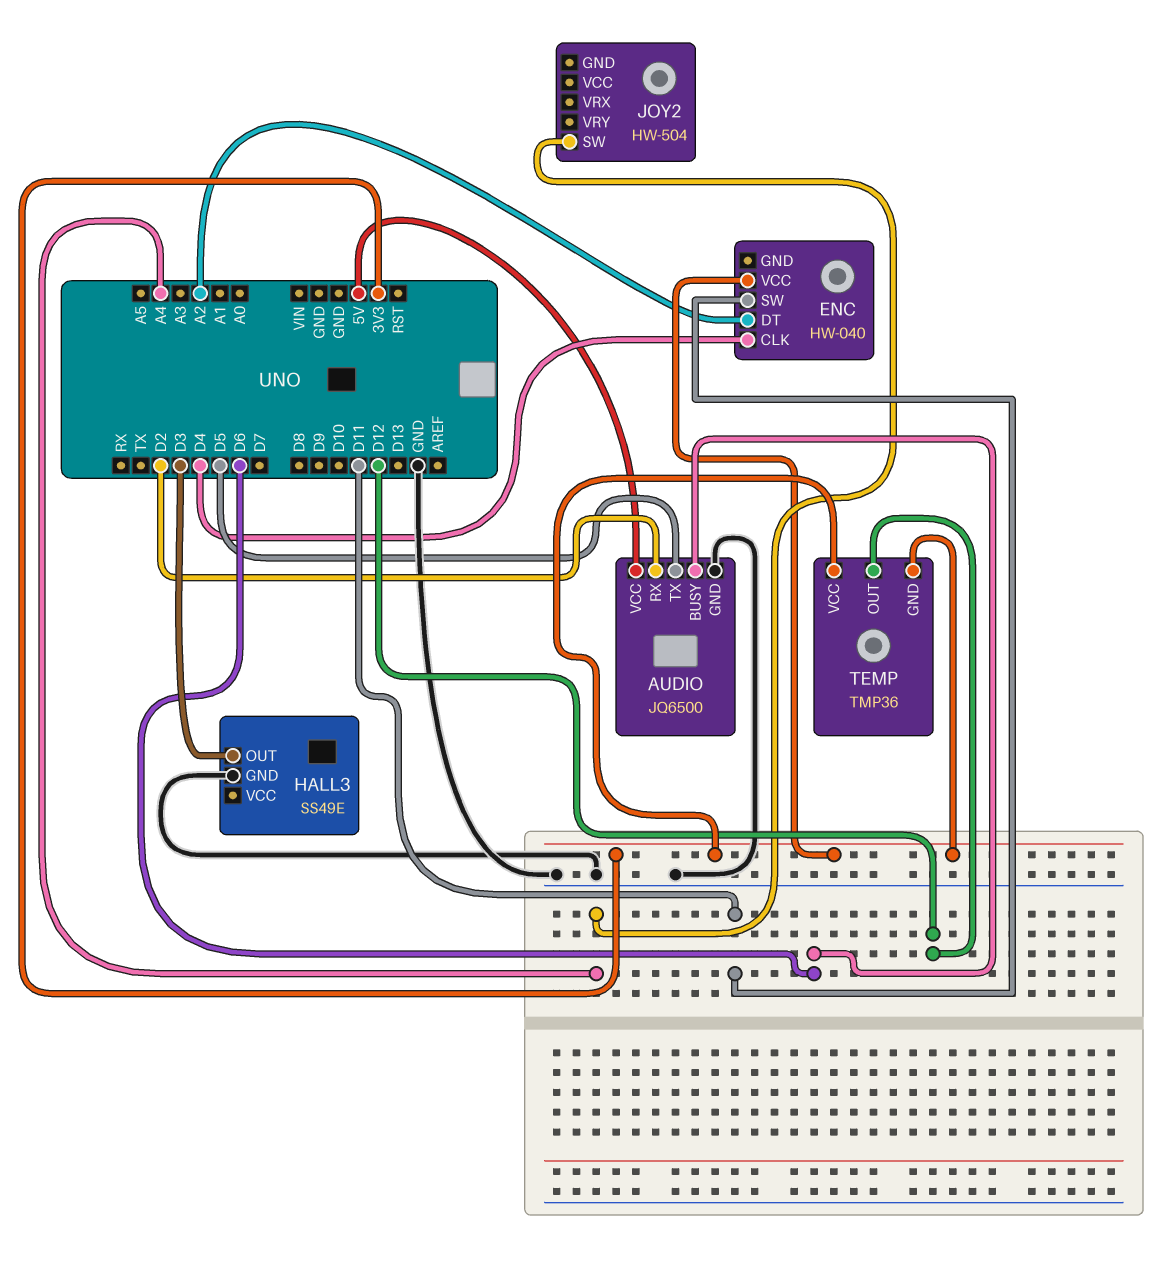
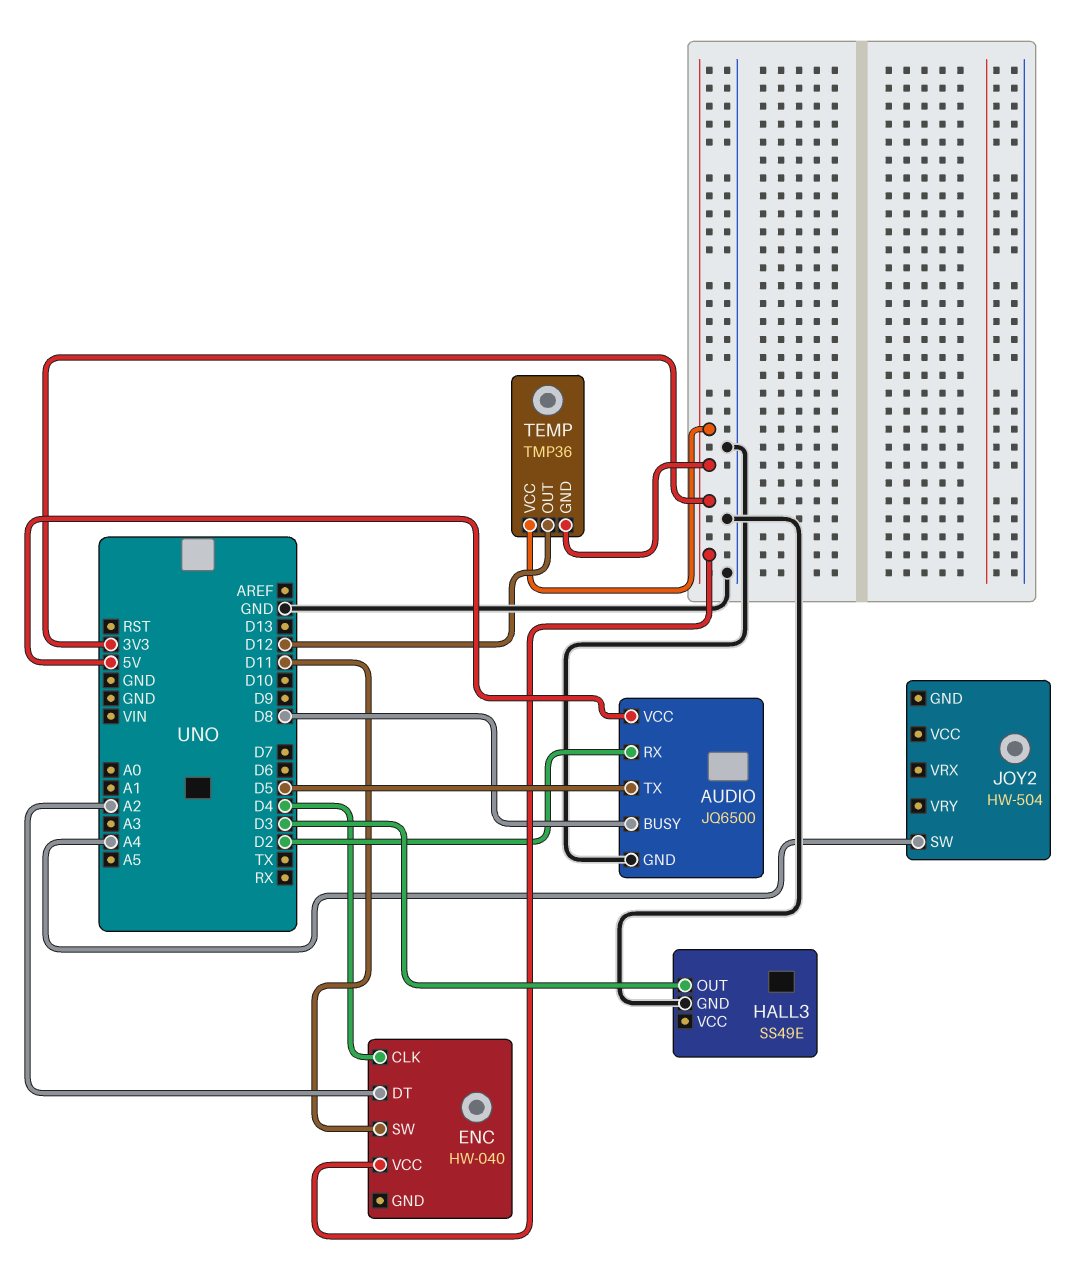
AUDIO pin BUSY: D6 -> D8

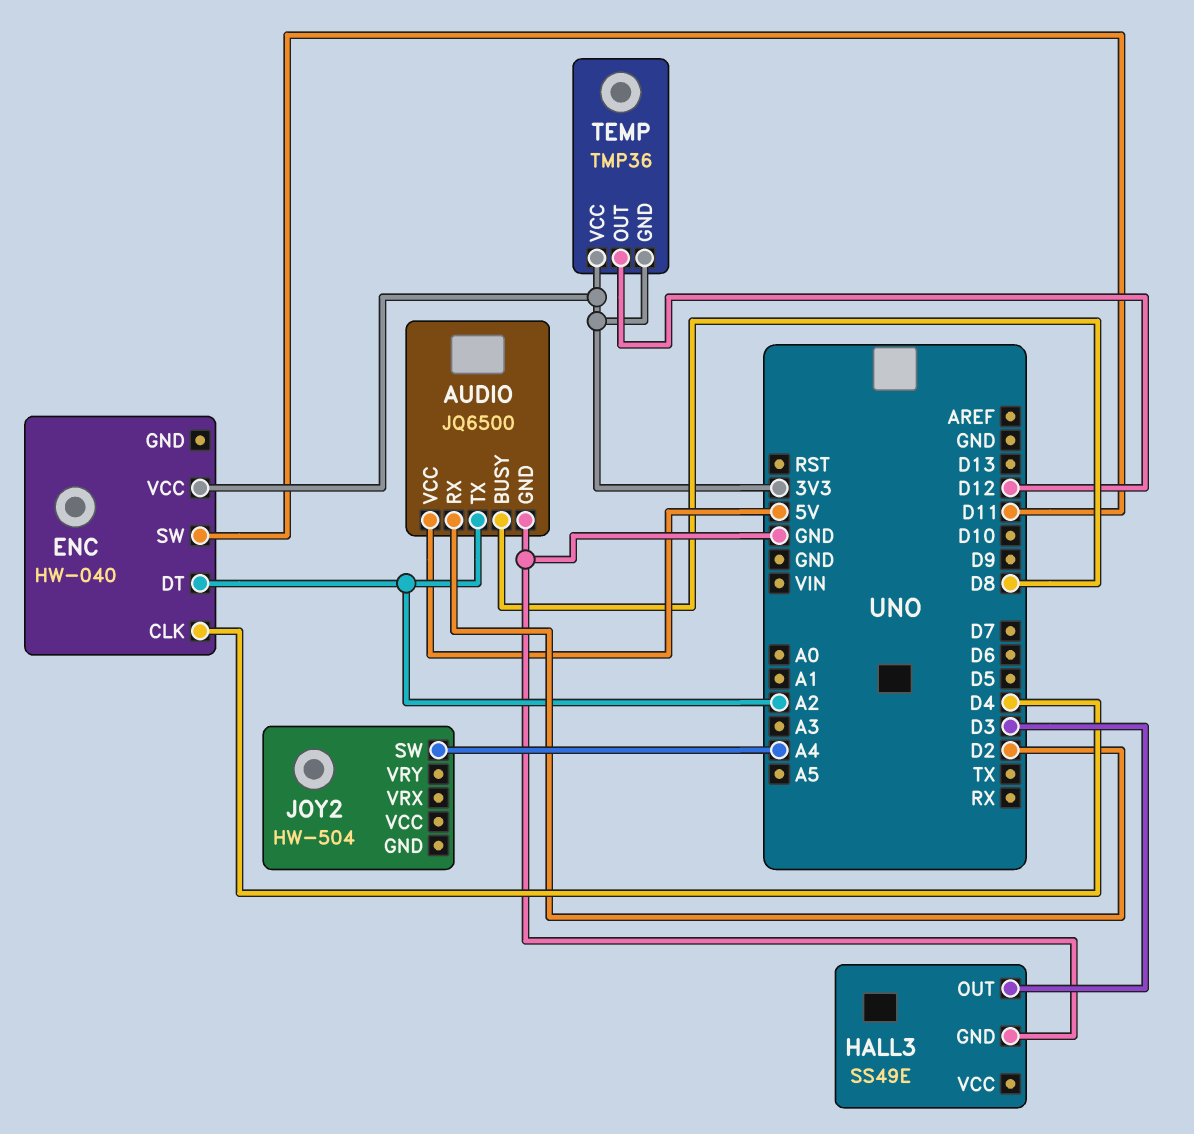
AUDIO pin TX: D5 -> A2

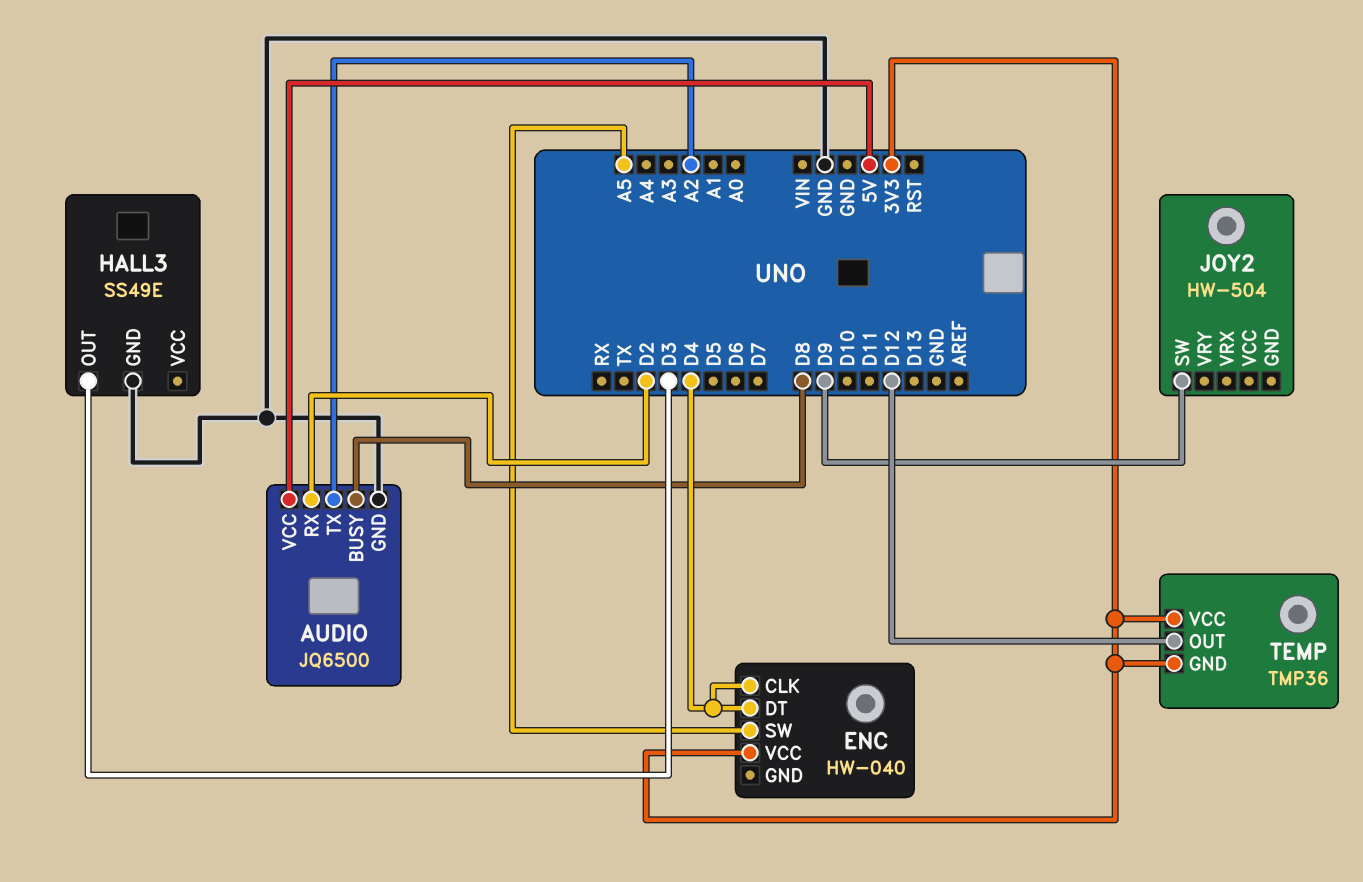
ENC pin DT: A2 -> D4
ENC pin SW: D11 -> A5
JOY2 pin SW: A4 -> D9

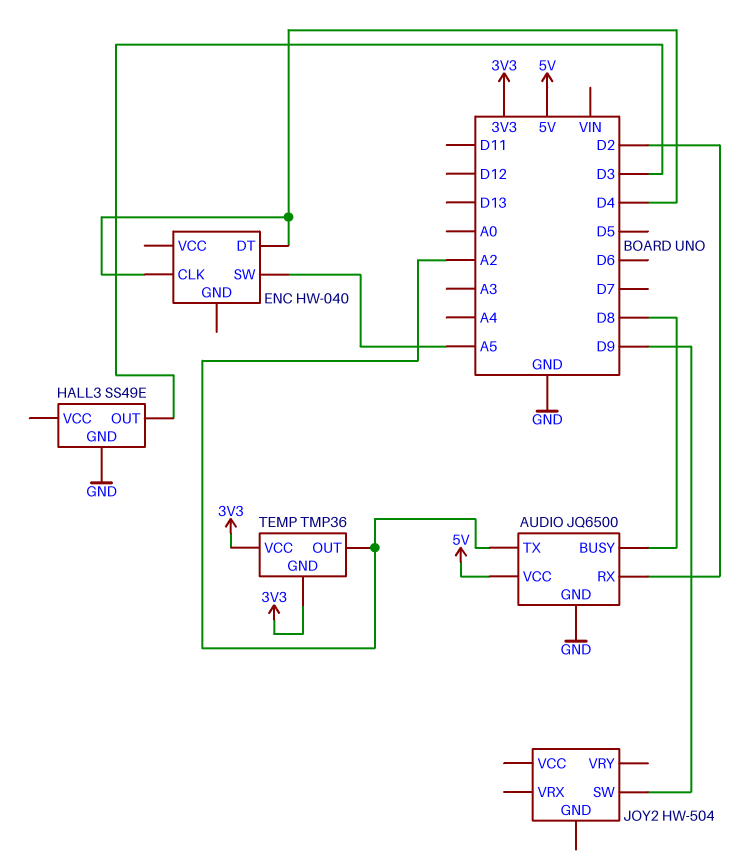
ENC pin VCC: 3V3 -> none
TEMP pin OUT: D12 -> A2

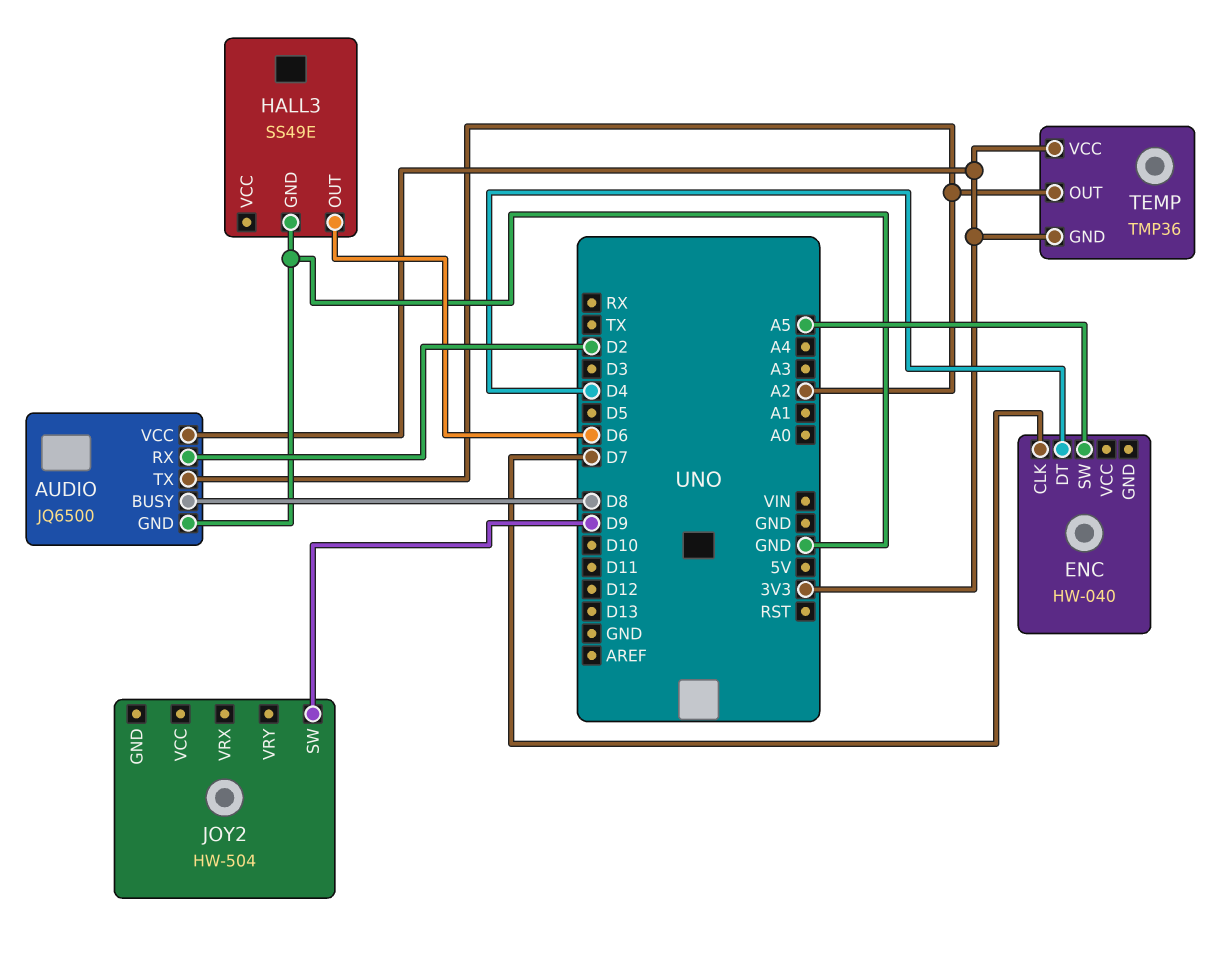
AUDIO pin VCC: 5V -> 3V3
ENC pin CLK: D4 -> D7
HALL3 pin OUT: D3 -> D6

